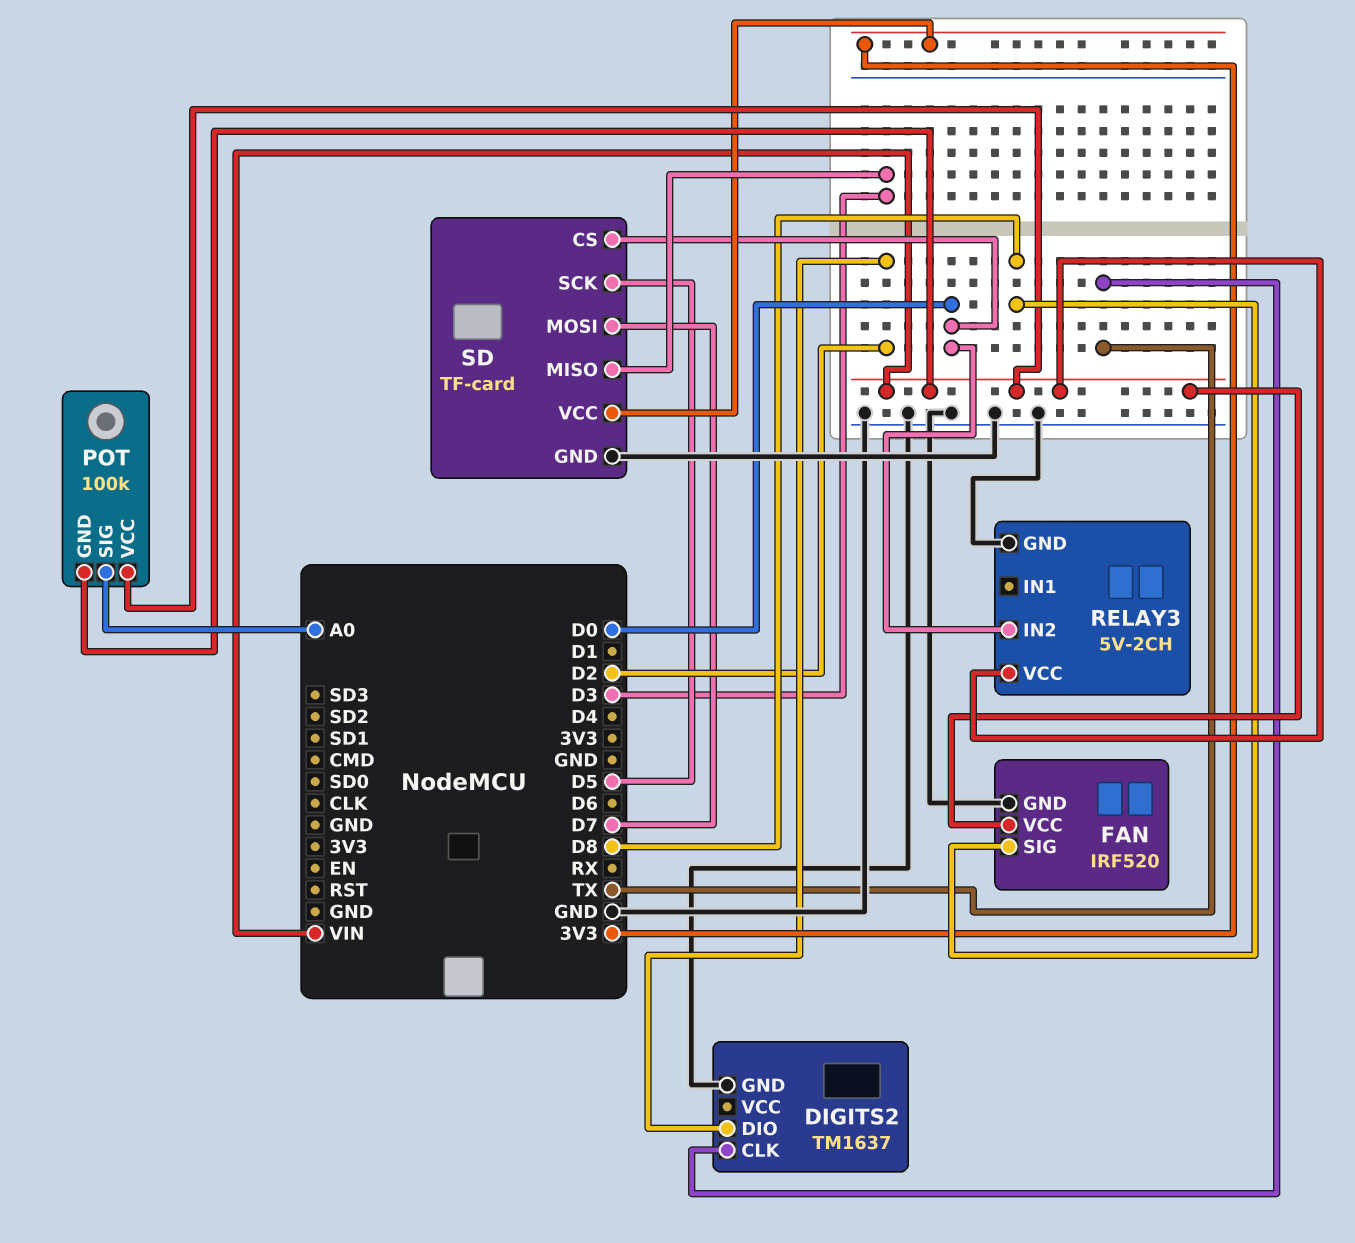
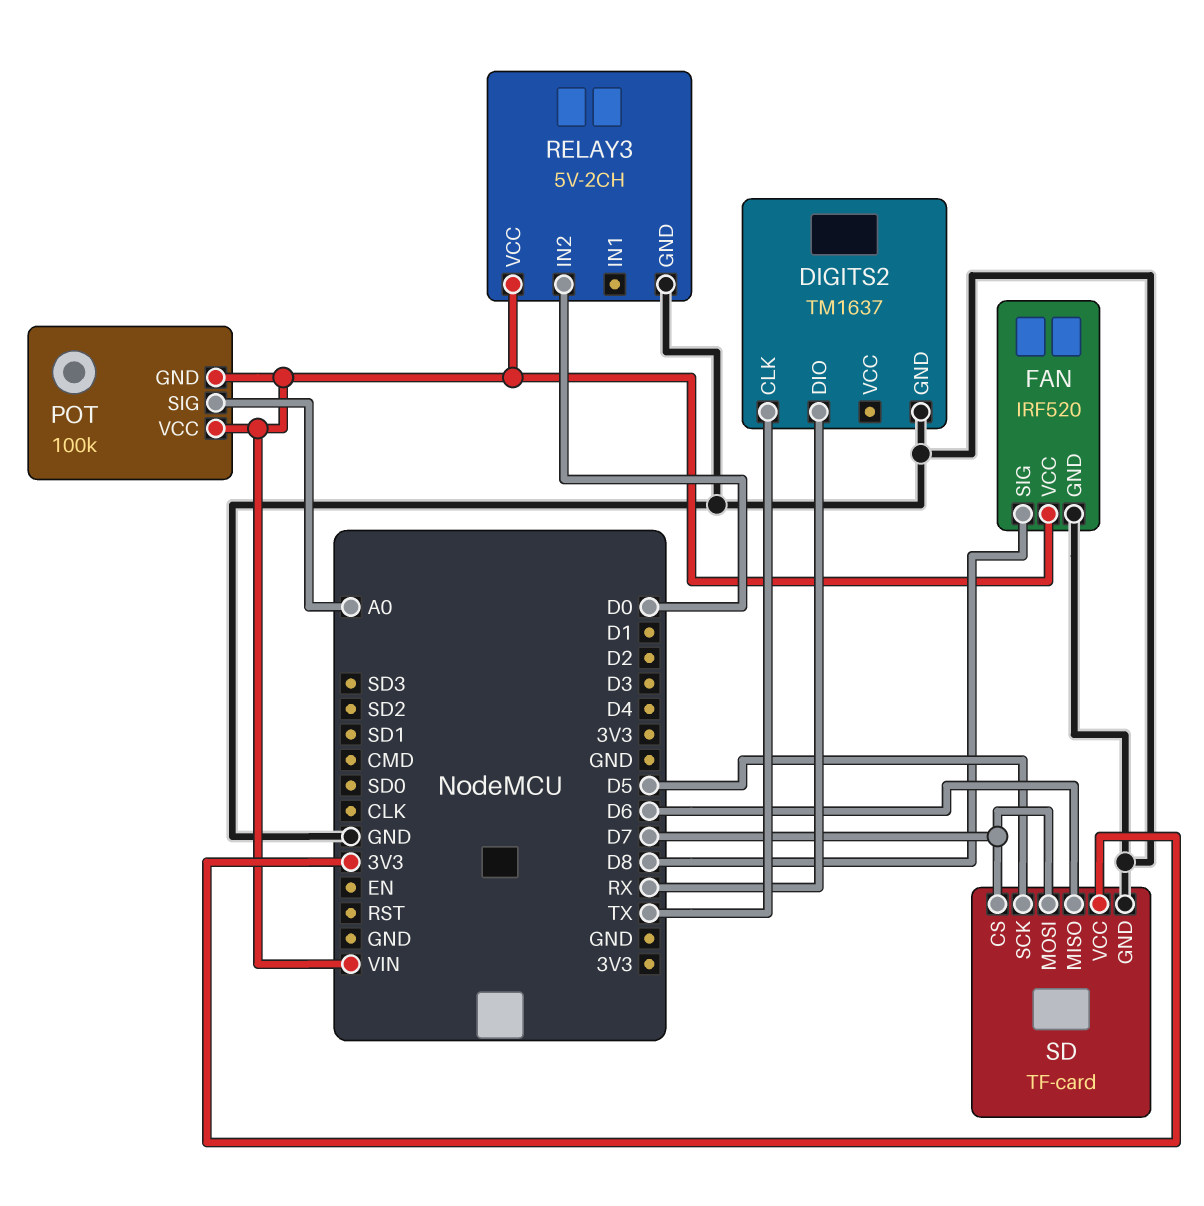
DIGITS2 pin DIO: D2 -> RX
SD pin CS: D0 -> D7
SD pin MISO: D3 -> D6

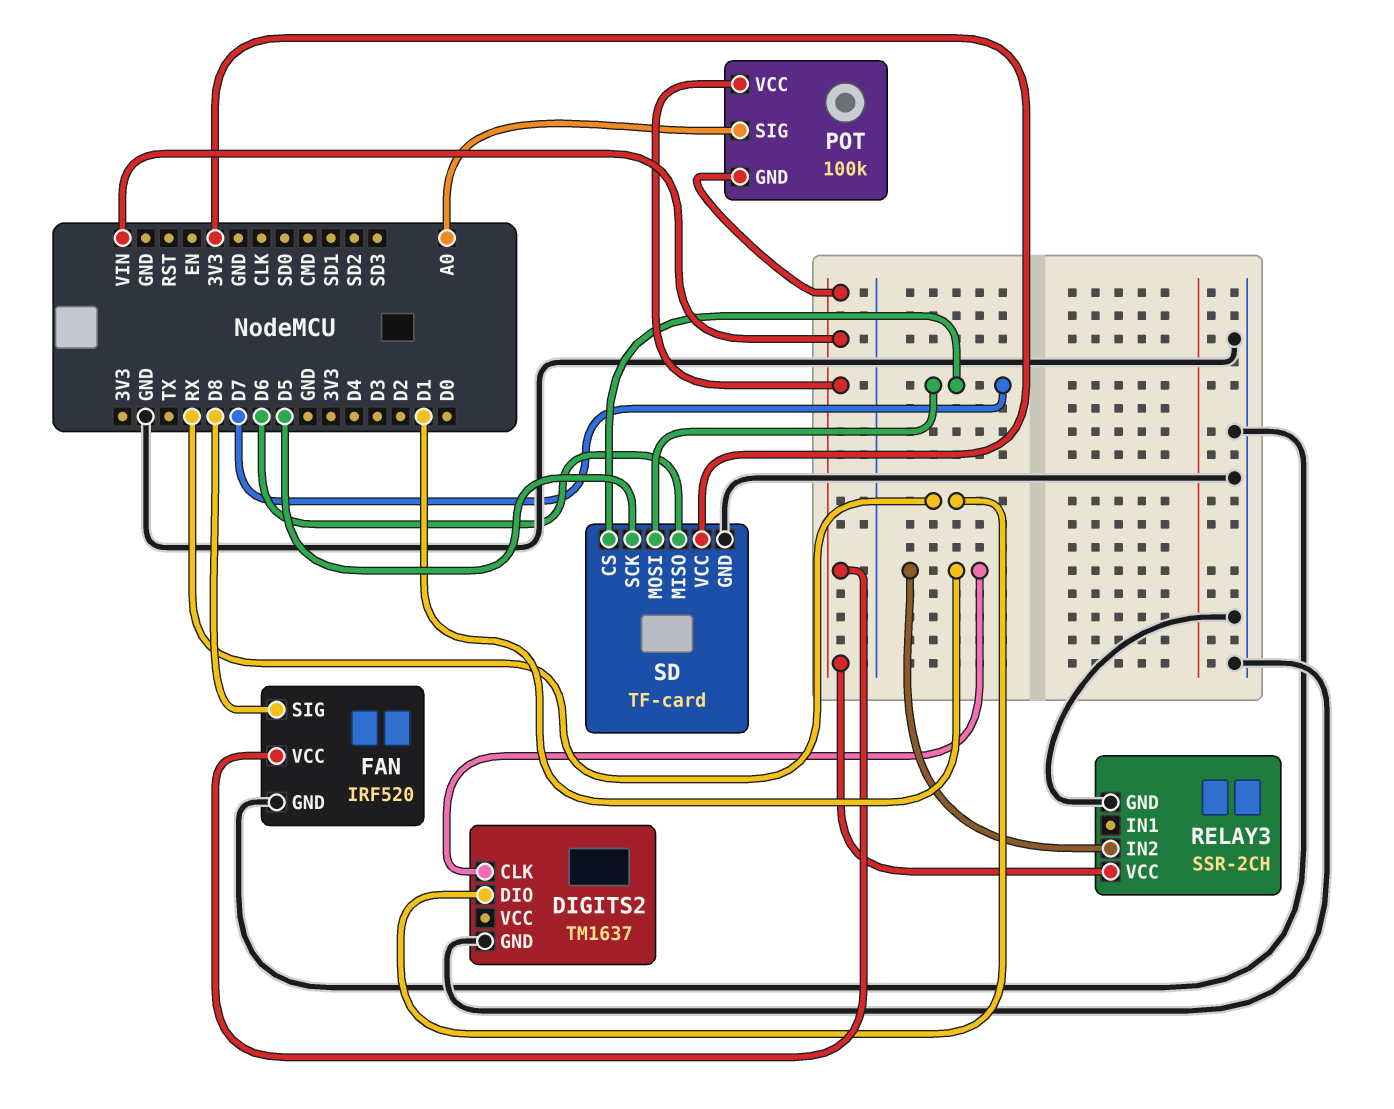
DIGITS2 pin CLK: TX -> D1
RELAY3: 5V-2CH -> SSR-2CH
RELAY3 pin IN2: D0 -> D1

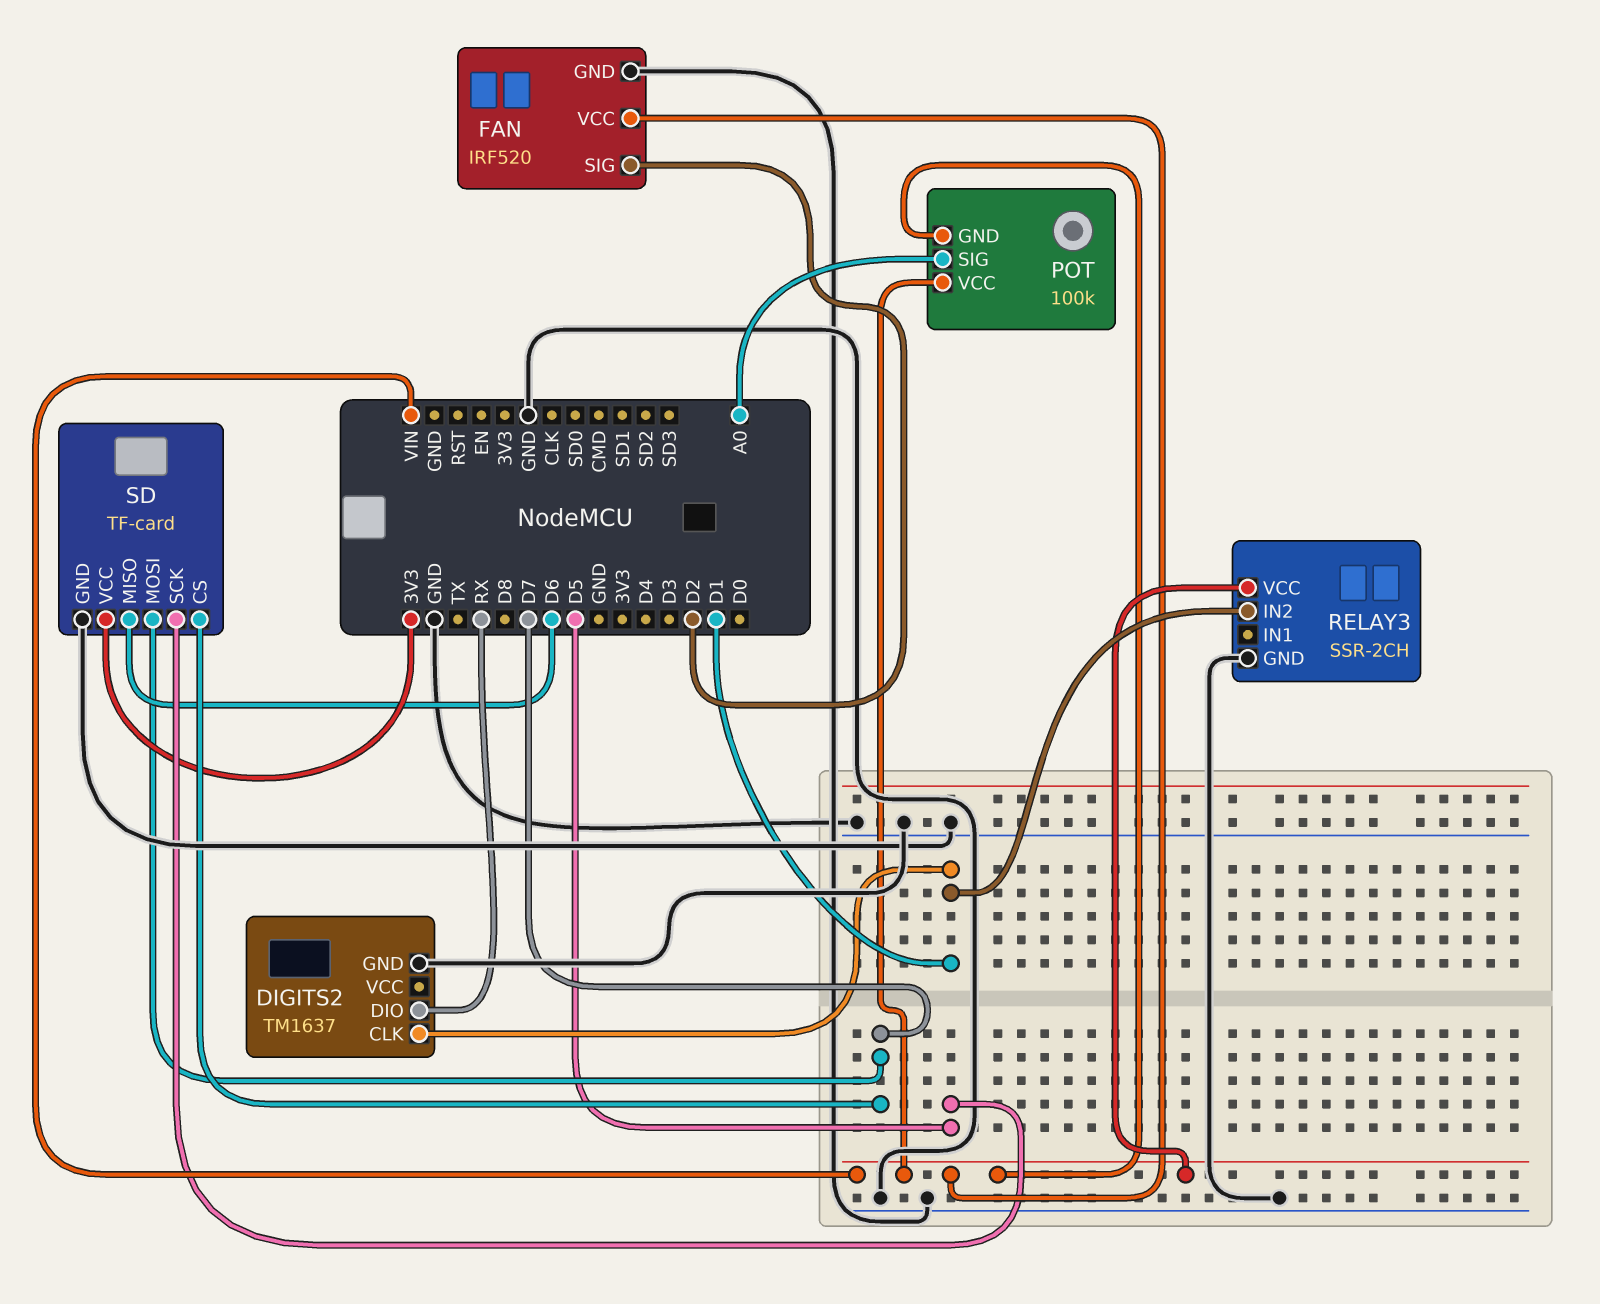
FAN pin SIG: D8 -> D2

